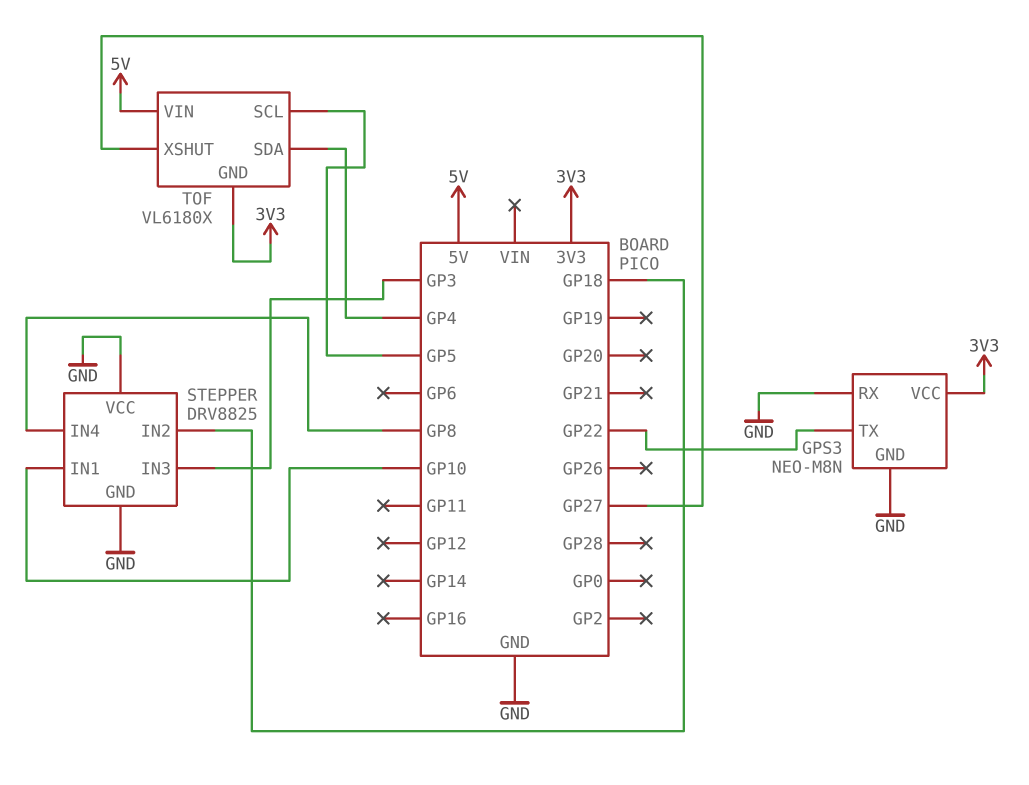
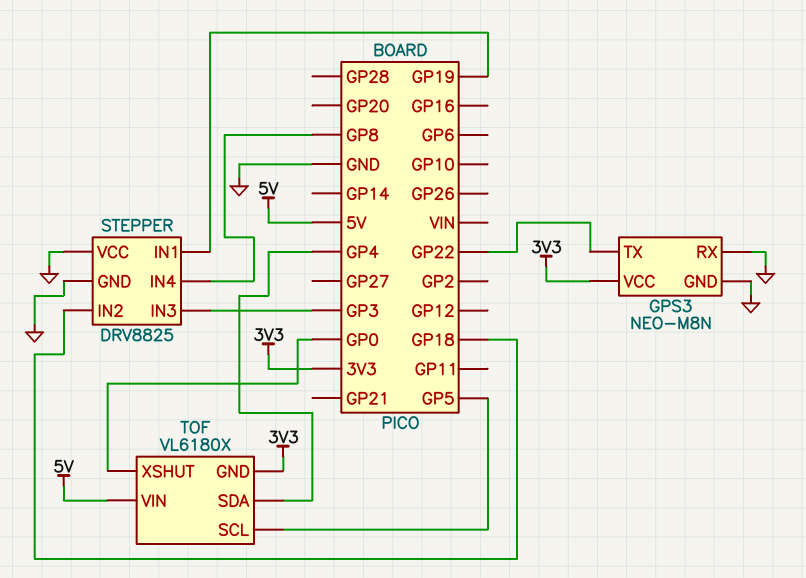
STEPPER pin IN1: GP10 -> GP19
TOF pin XSHUT: GP27 -> GP0

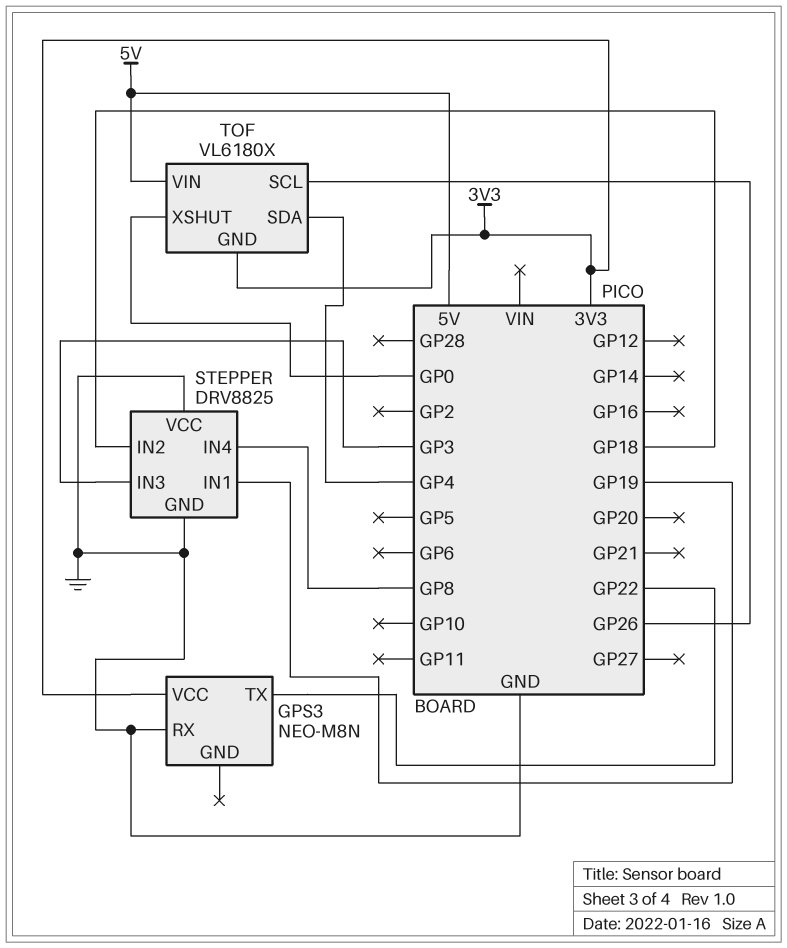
GPS3 pin GND: GND -> none
TOF pin SCL: GP5 -> GP26

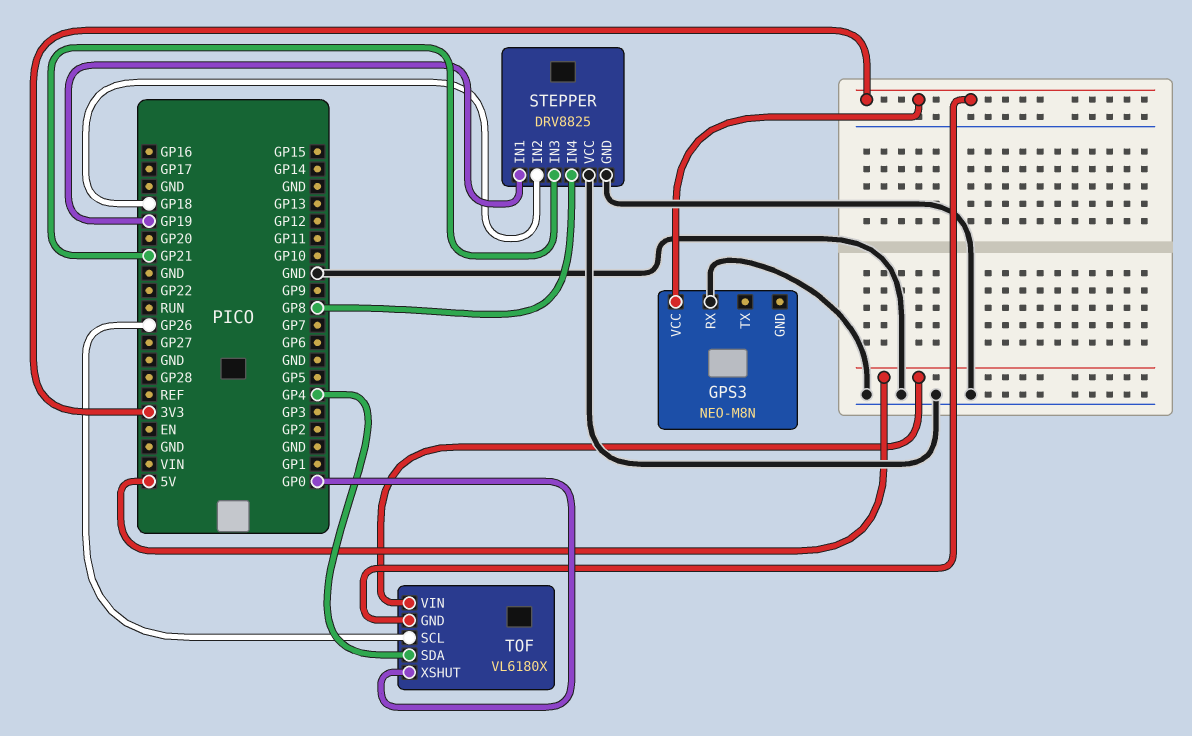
GPS3 pin TX: GP22 -> none
STEPPER pin IN3: GP3 -> GP21

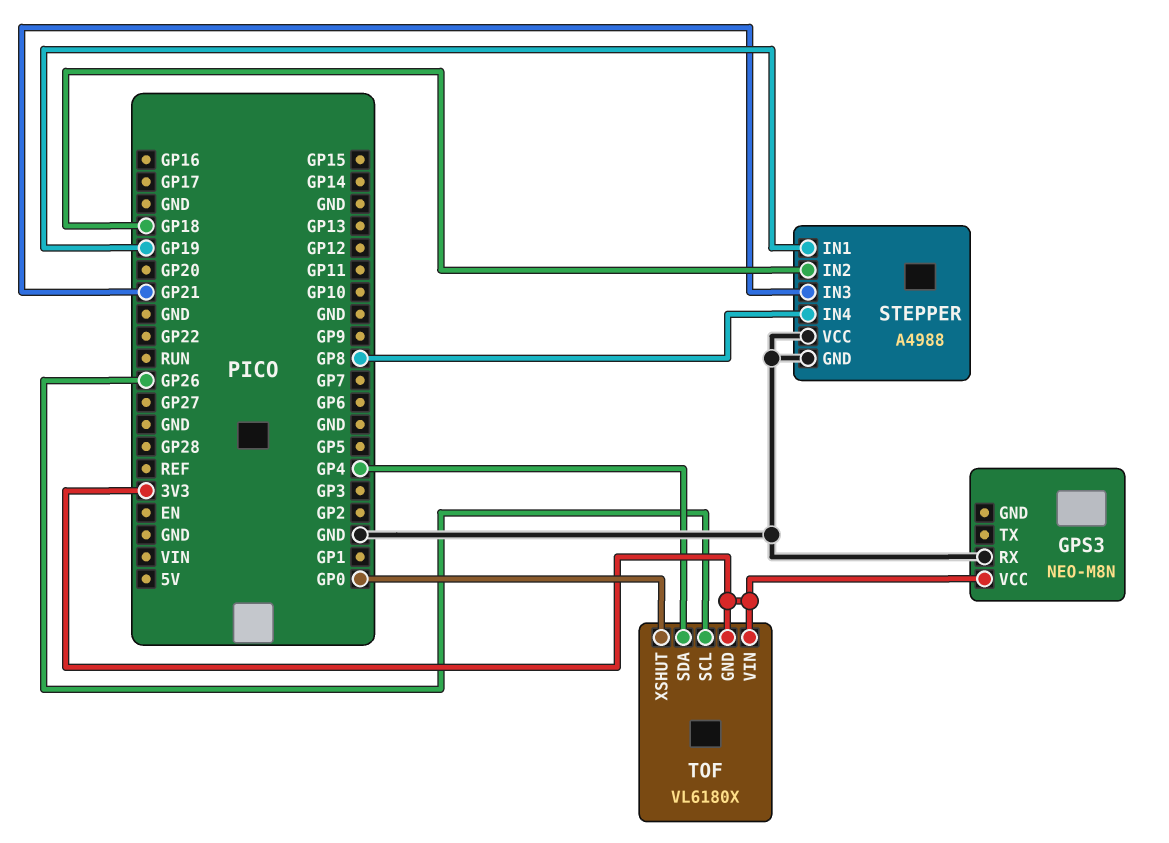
STEPPER: DRV8825 -> A4988
TOF pin VIN: 5V -> 3V3

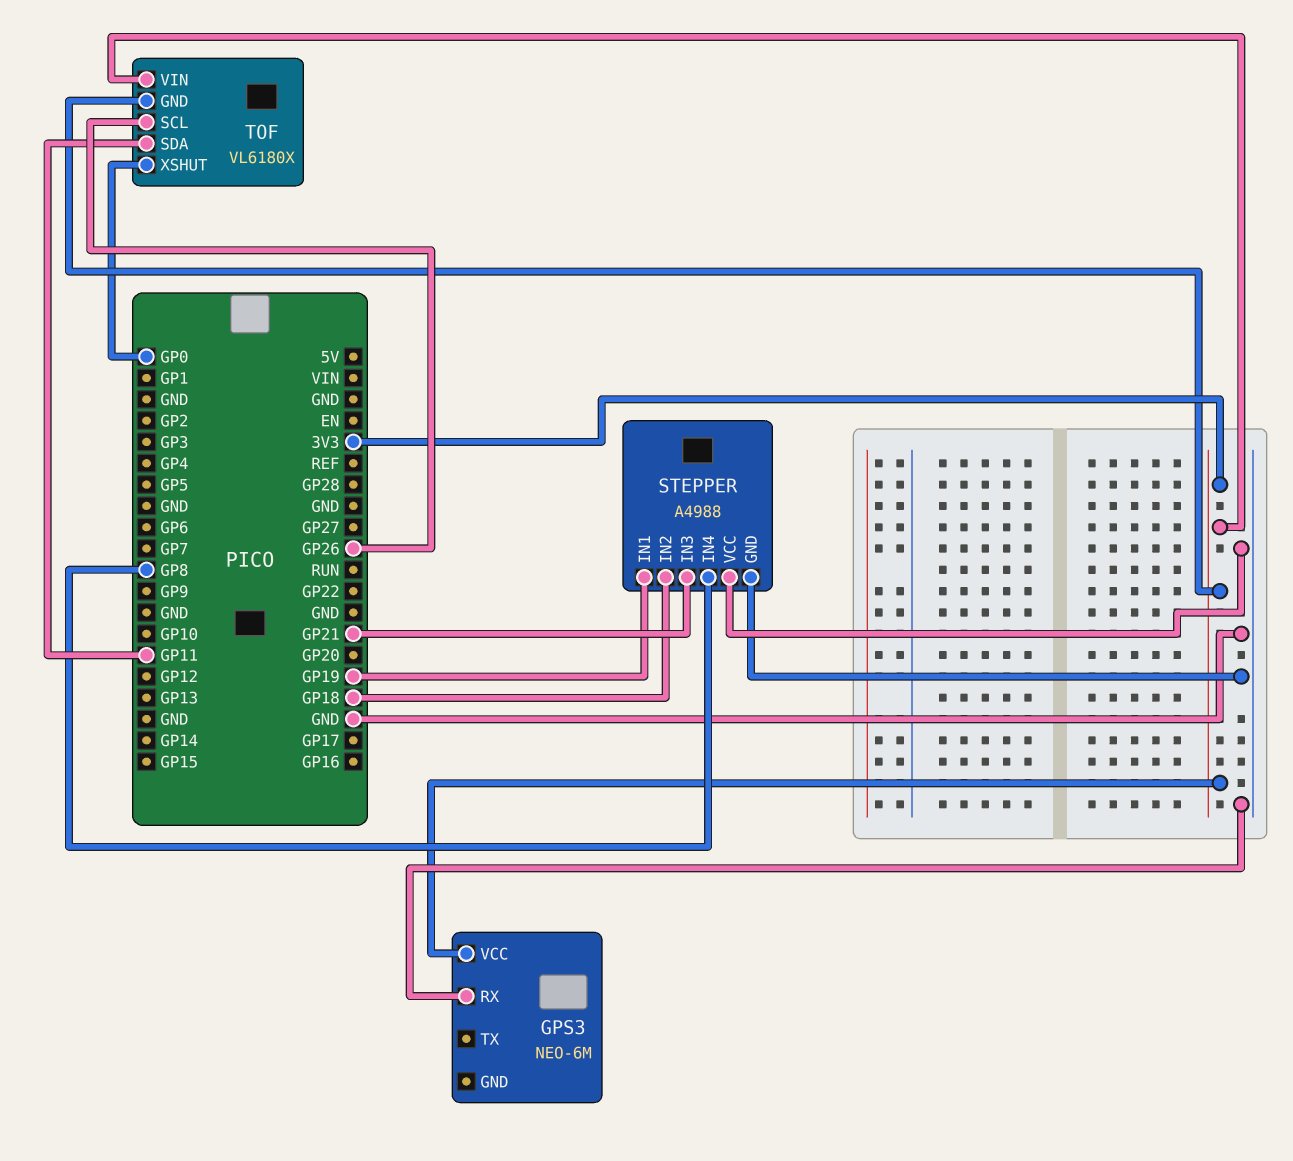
GPS3: NEO-M8N -> NEO-6M
TOF pin SDA: GP4 -> GP11

